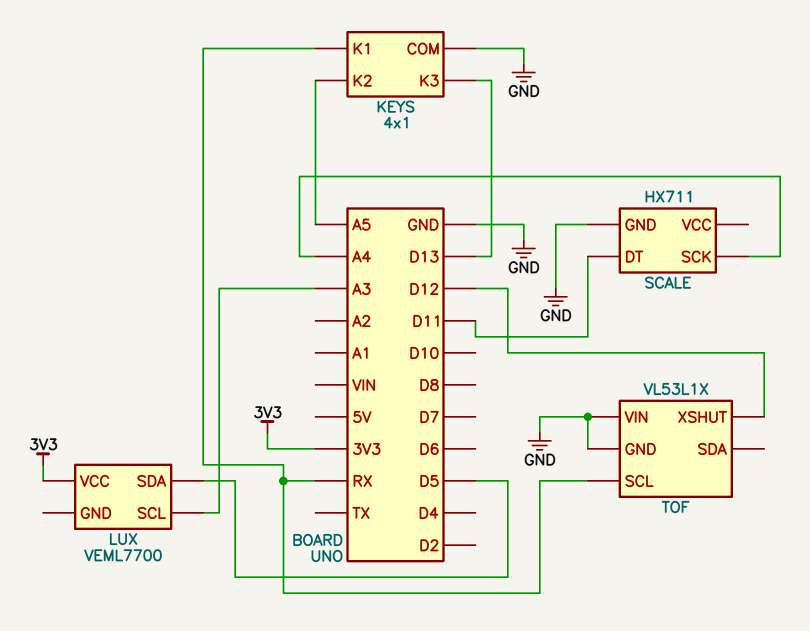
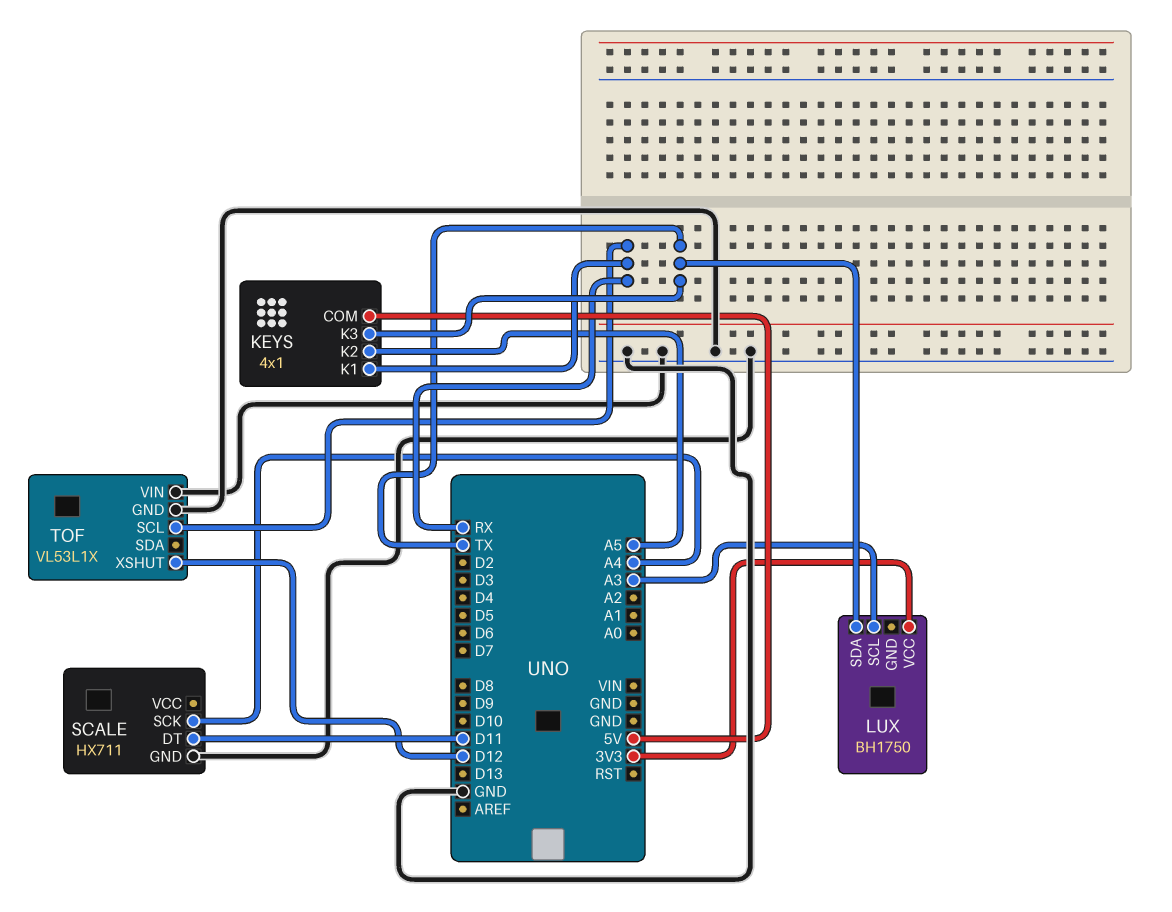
KEYS pin COM: GND -> 5V
KEYS pin K3: D13 -> TX
LUX: VEML7700 -> BH1750
LUX pin SDA: D5 -> TX

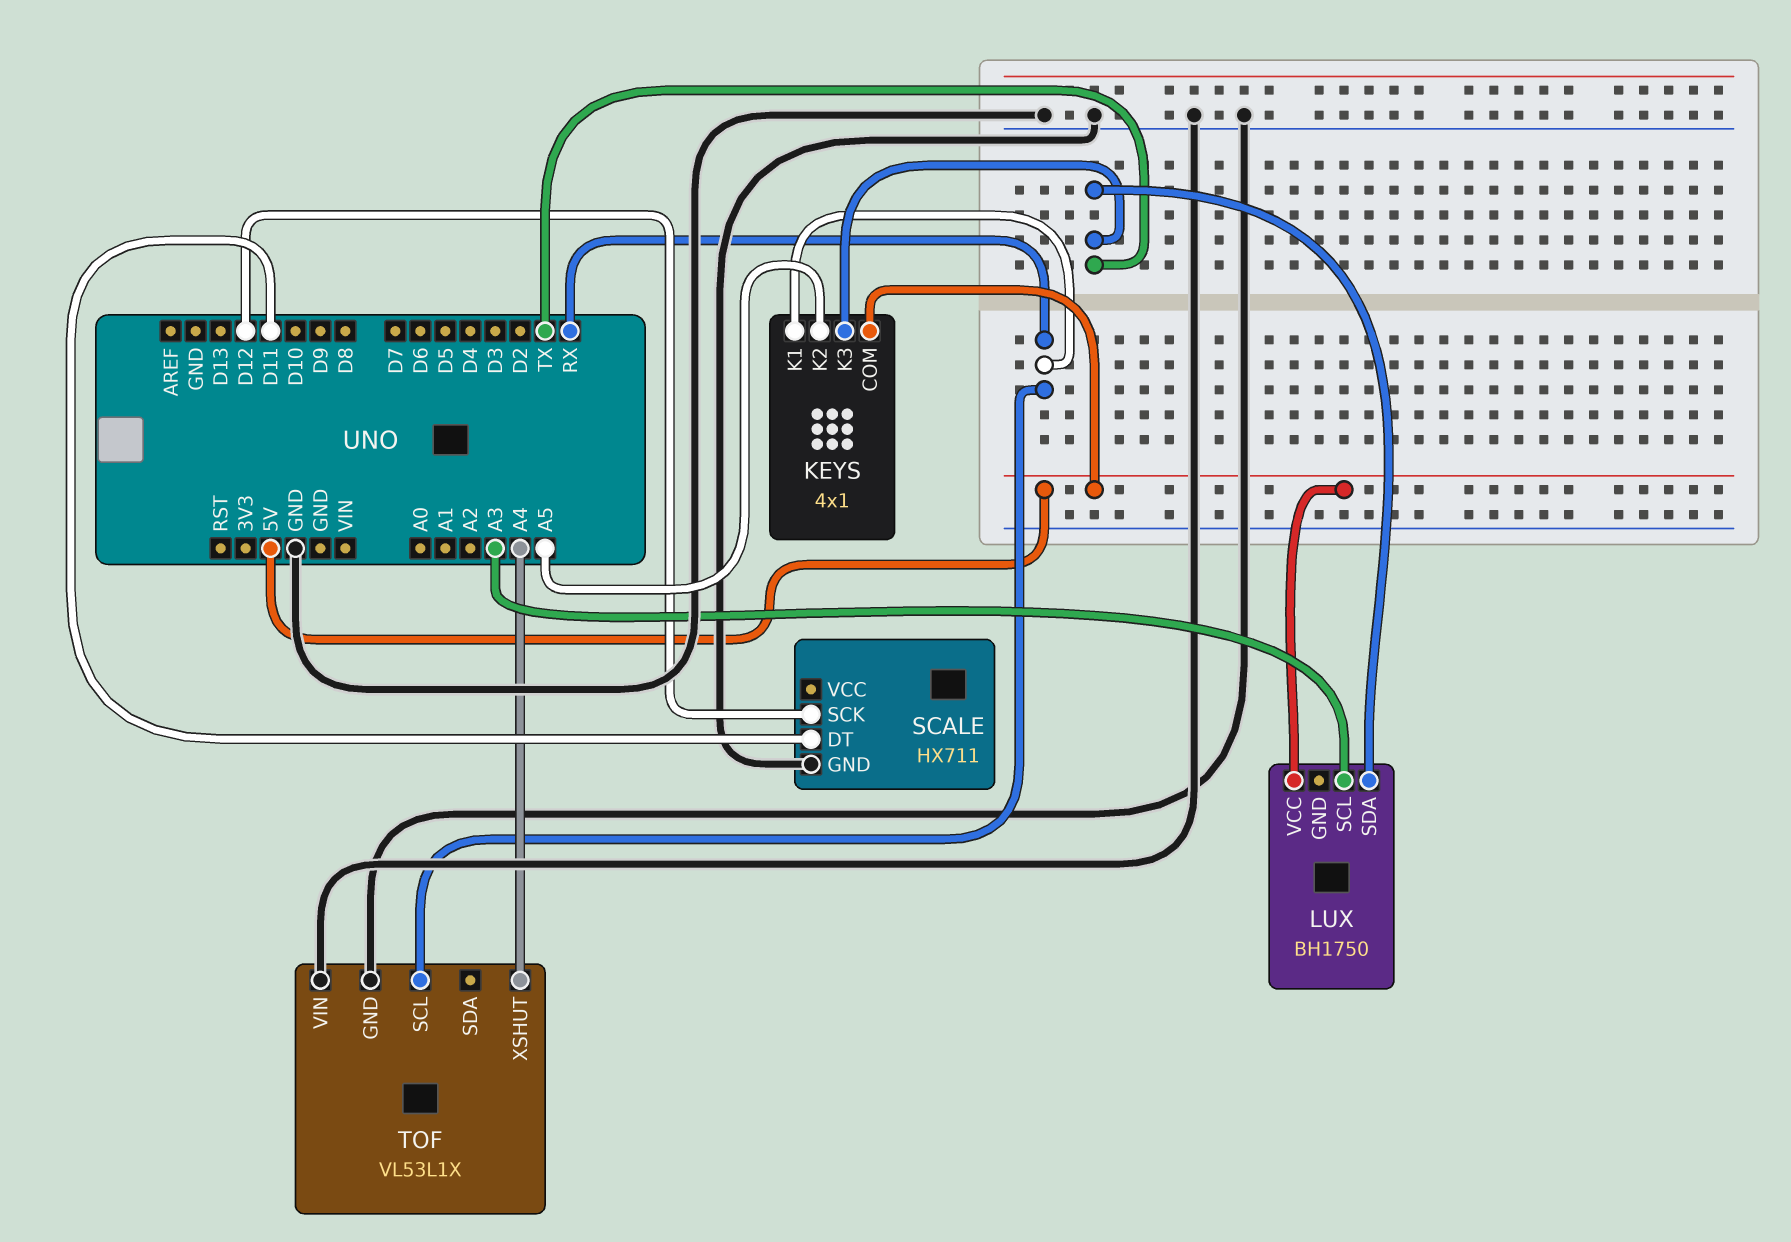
LUX pin VCC: 3V3 -> 5V
SCALE pin SCK: A4 -> D12
TOF pin XSHUT: D12 -> A4

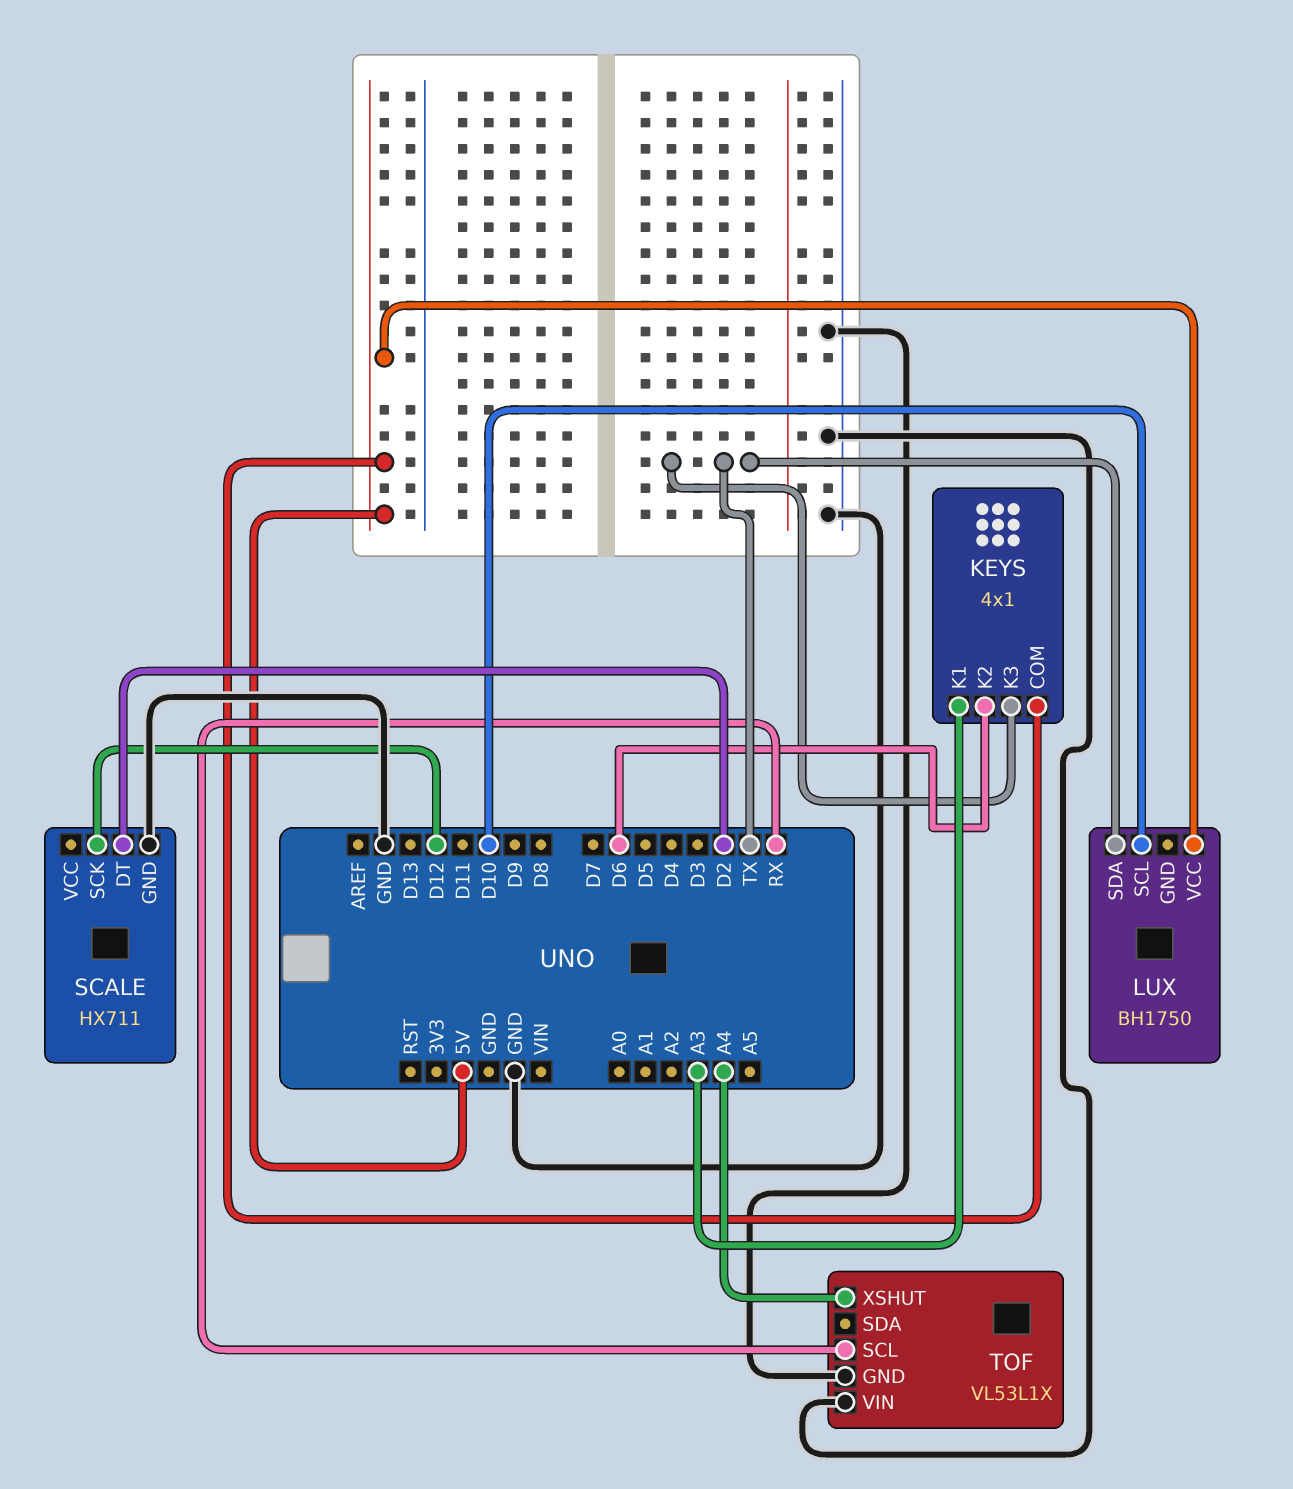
KEYS pin K1: RX -> A3
KEYS pin K2: A5 -> D6
LUX pin SCL: A3 -> D10
SCALE pin DT: D11 -> D2

